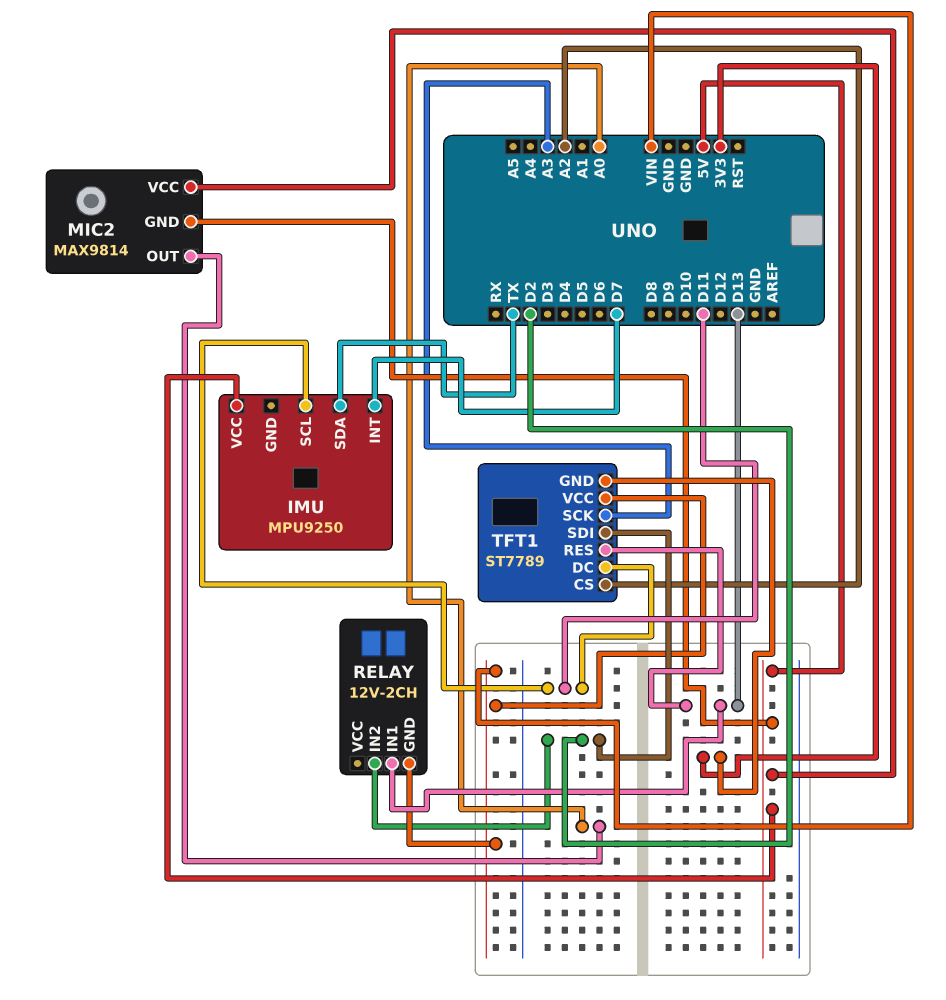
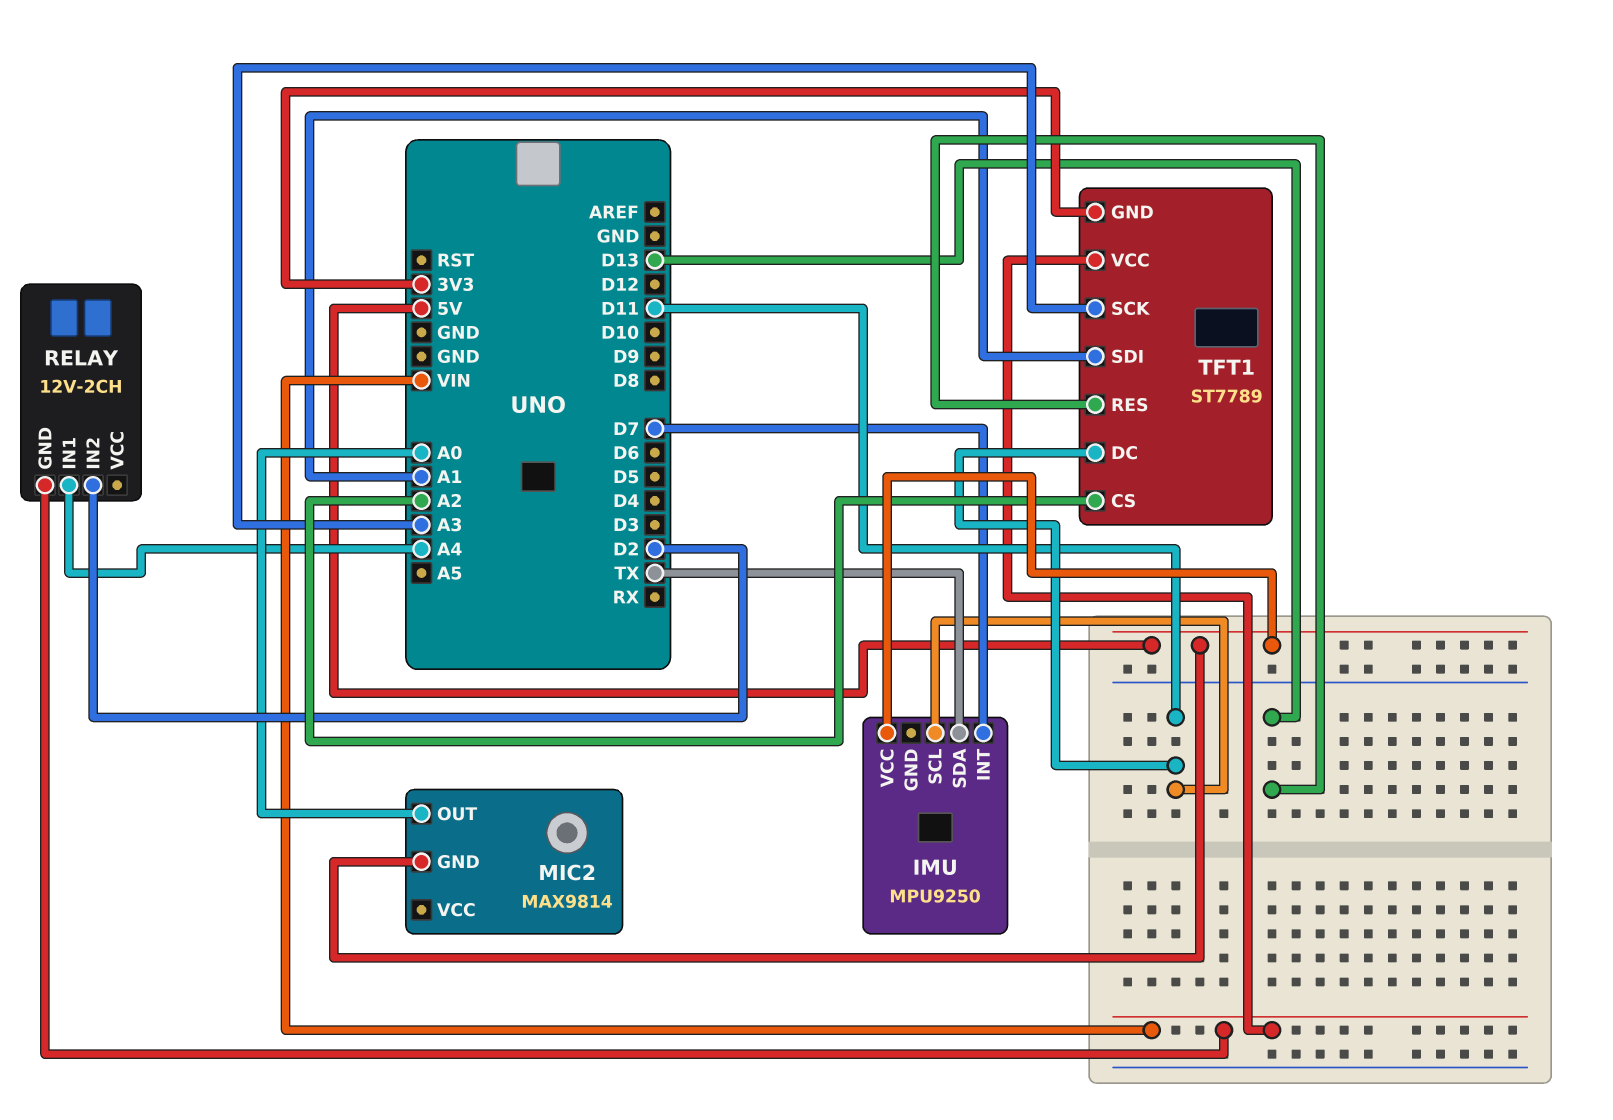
MIC2 pin VCC: 5V -> none
RELAY pin IN1: D13 -> A4
TFT1 pin SDI: D2 -> A1

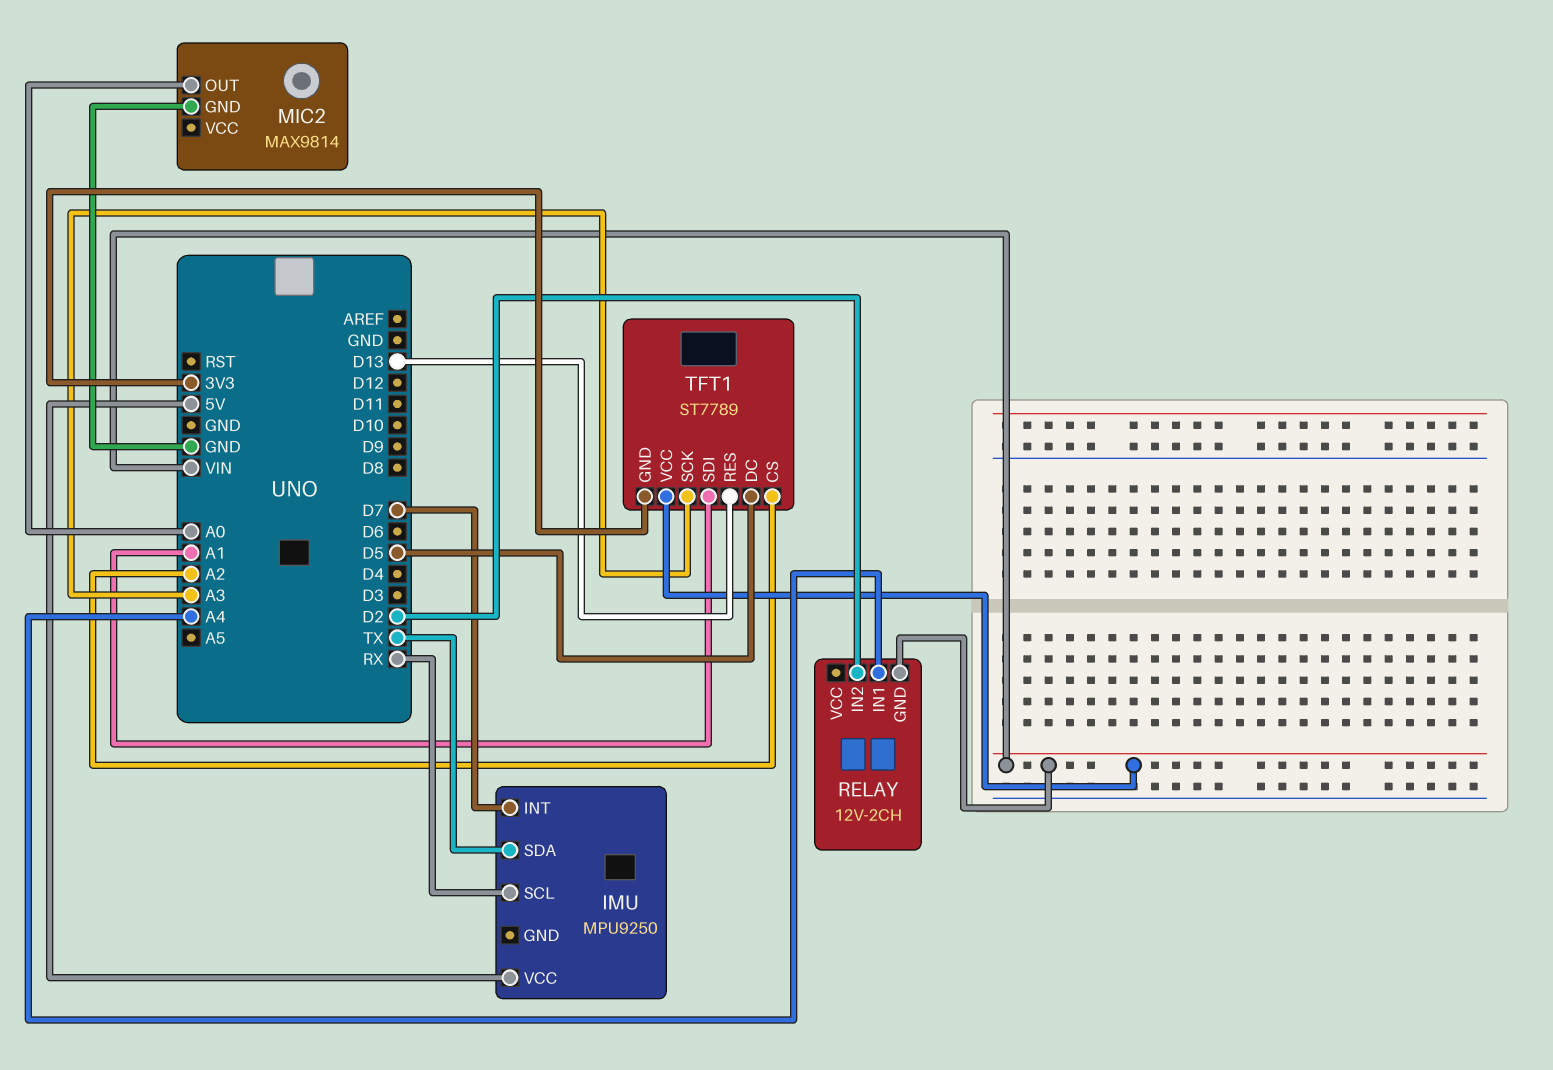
IMU pin SCL: D11 -> RX
MIC2 pin GND: 5V -> GND
TFT1 pin DC: D11 -> D5

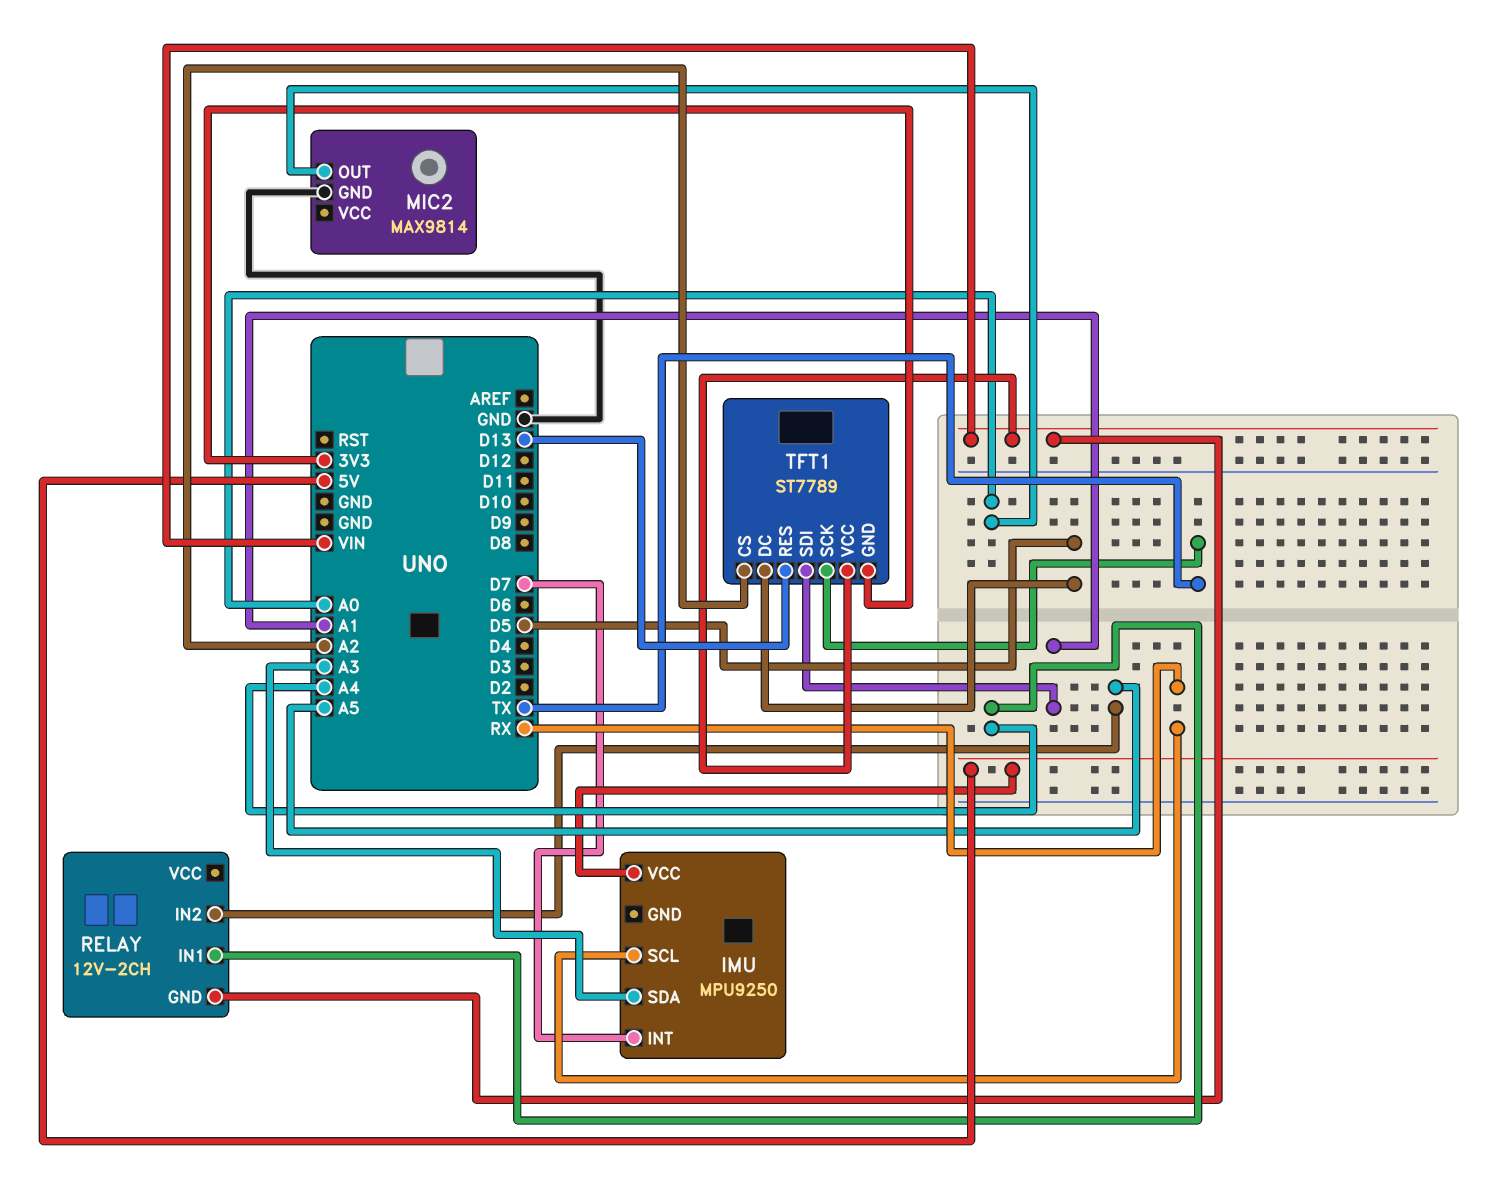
IMU pin SDA: TX -> A3
RELAY pin IN2: D2 -> A5
TFT1 pin SCK: A3 -> TX

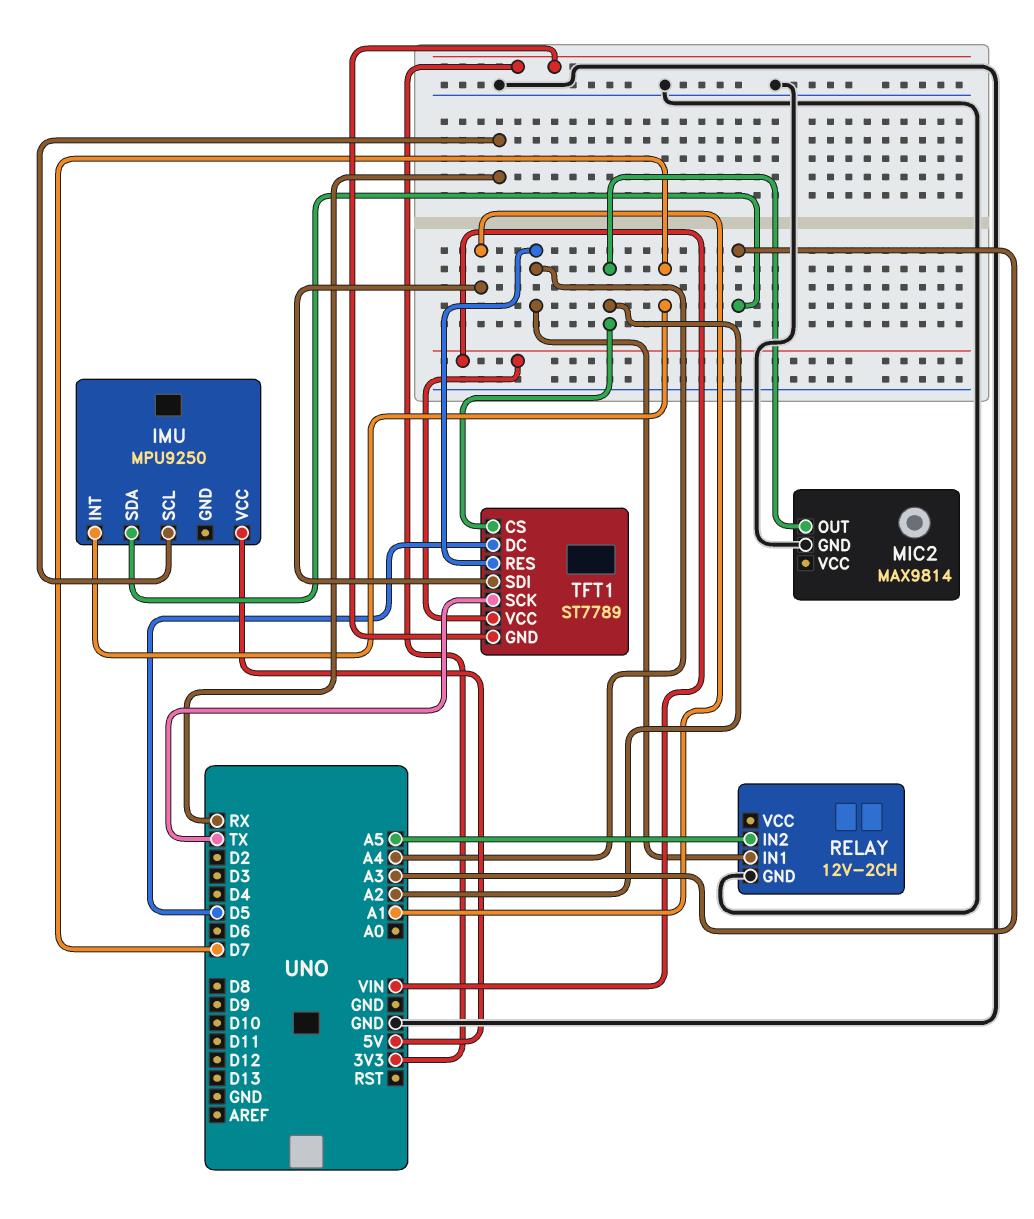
MIC2 pin OUT: A0 -> A2
RELAY pin GND: VIN -> GND
TFT1 pin RES: D13 -> A4

